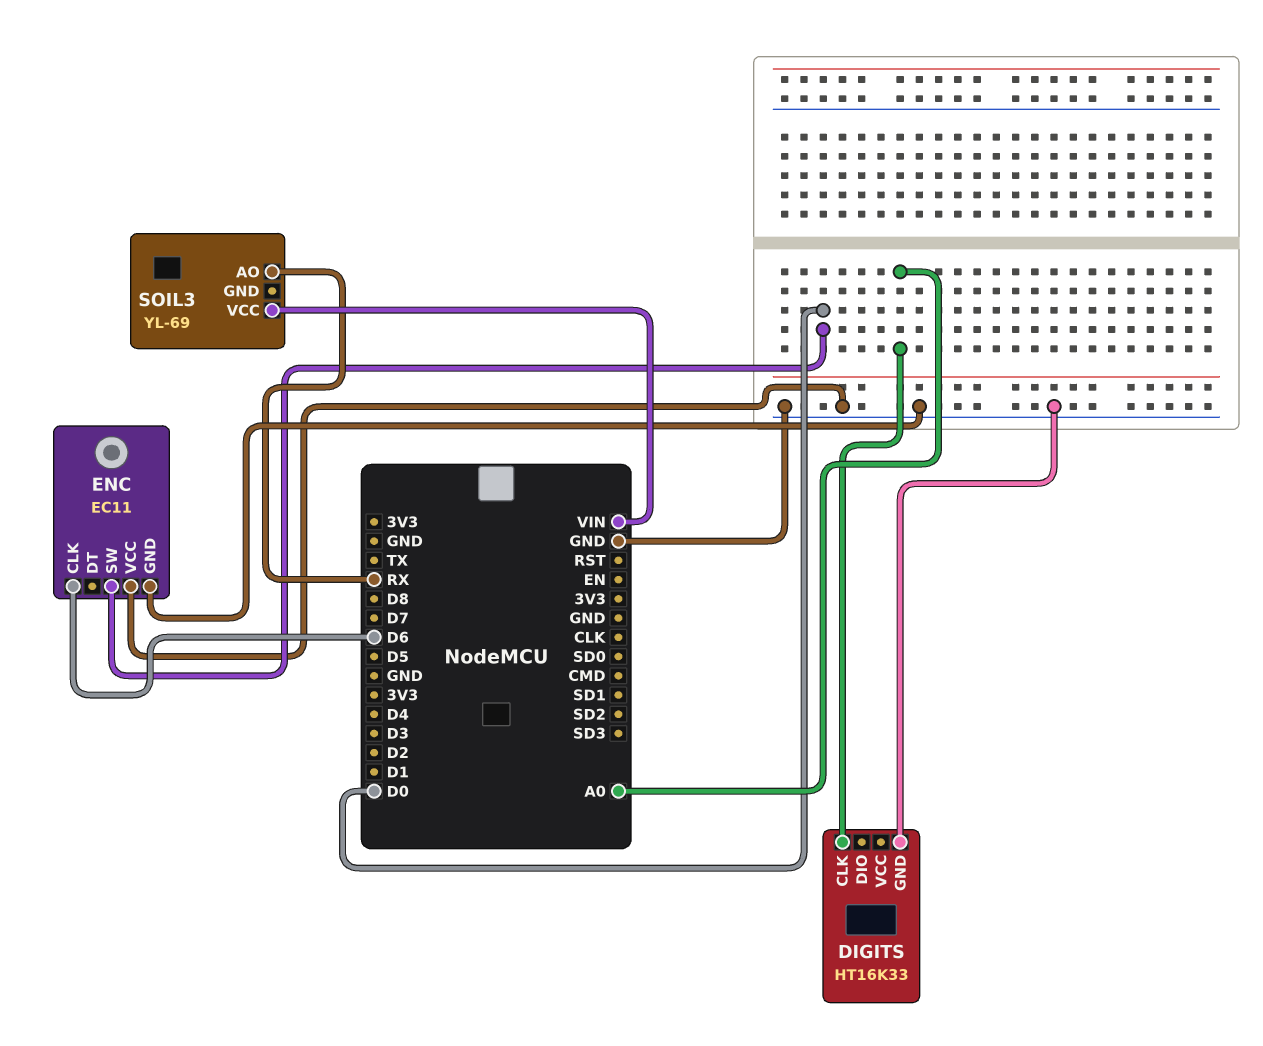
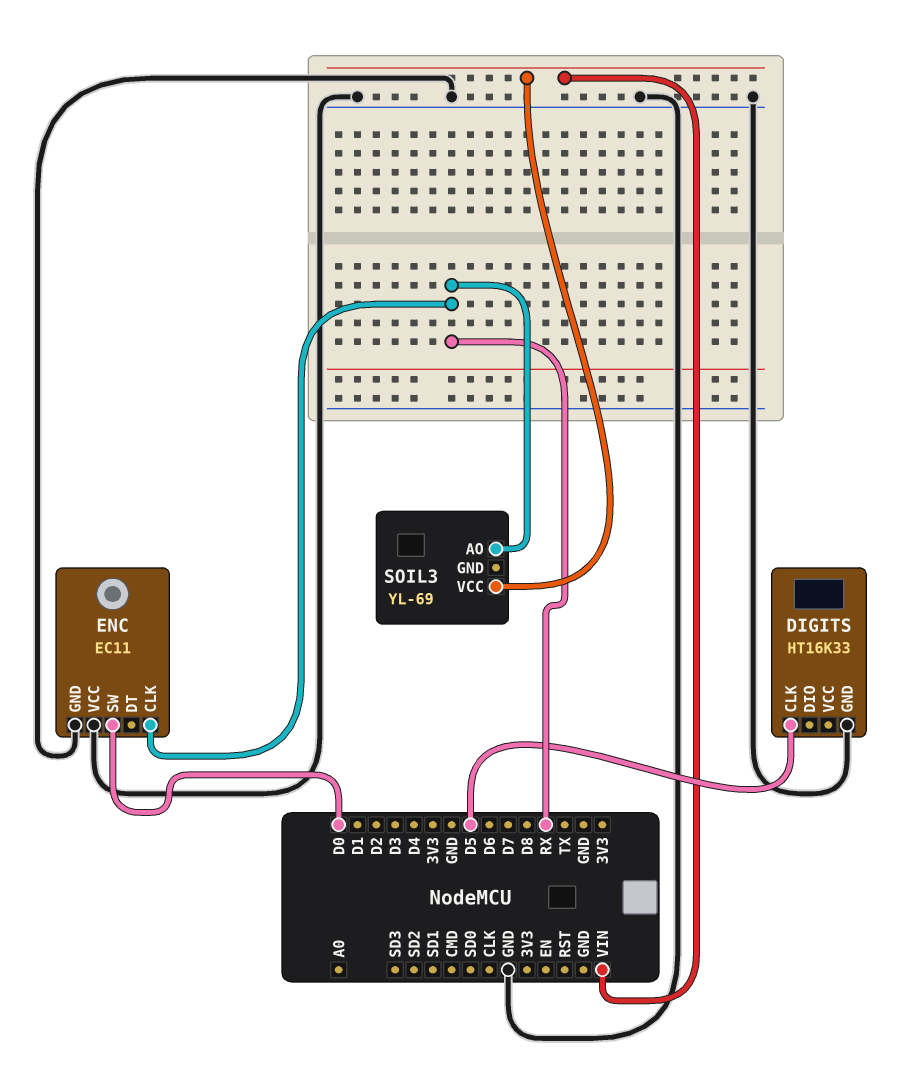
DIGITS pin CLK: A0 -> D5
ENC pin CLK: D6 -> RX

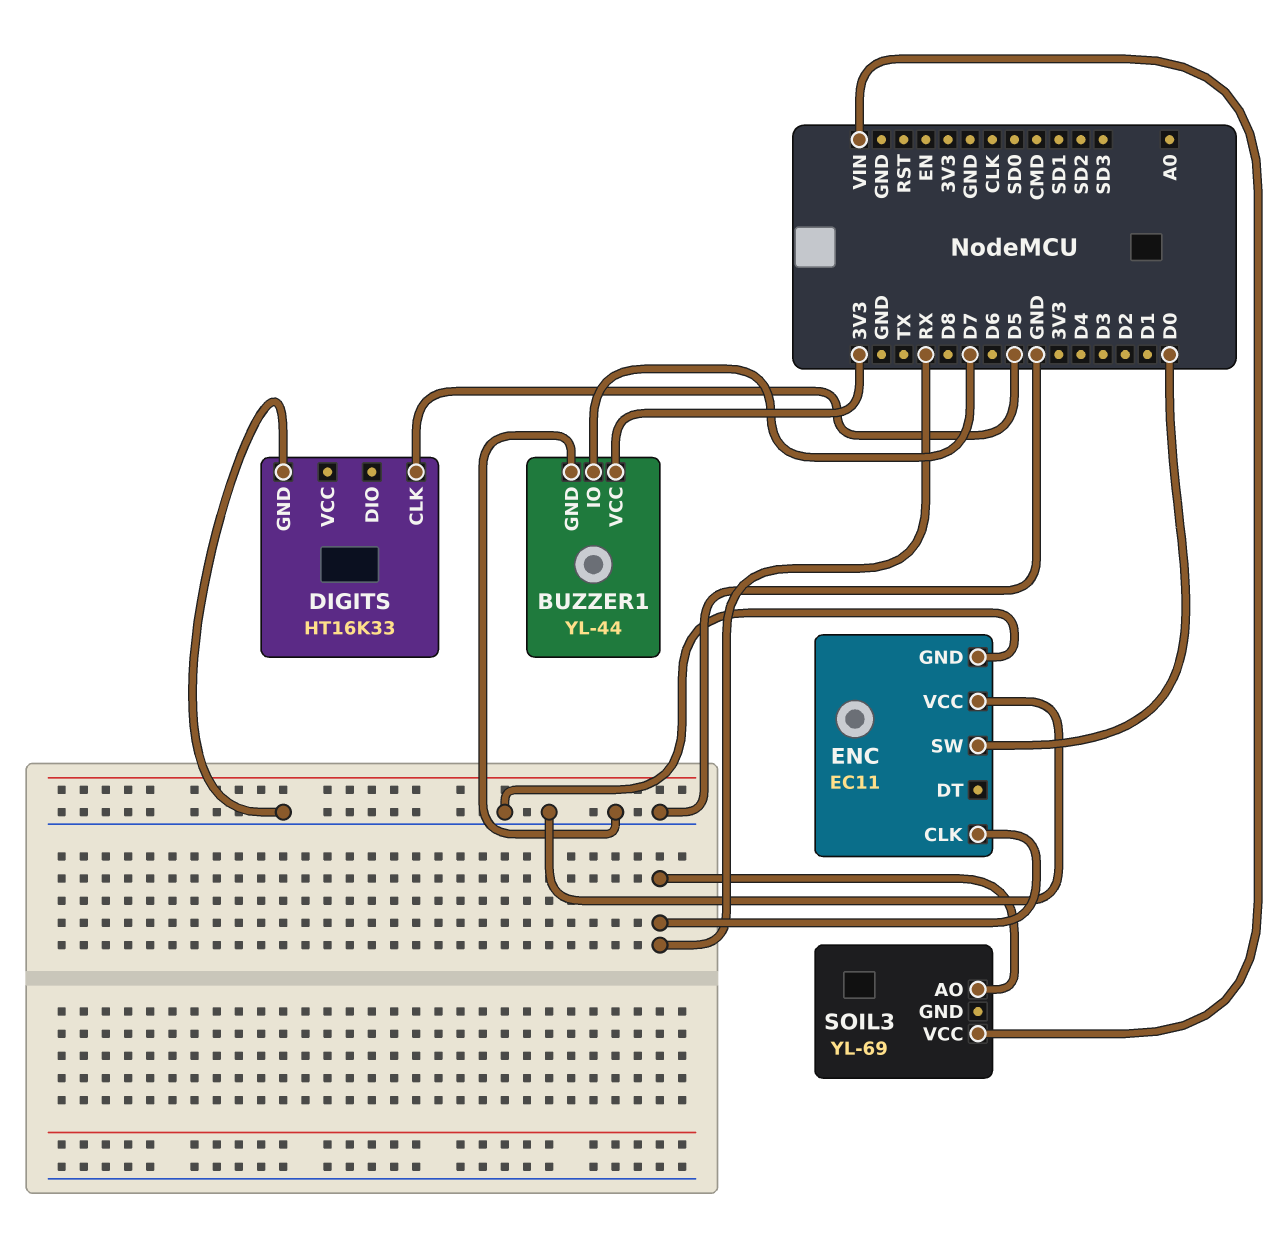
BUZZER1: none -> YL-44
BUZZER1 pin GND: none -> GND
BUZZER1 pin IO: none -> D7
BUZZER1 pin VCC: none -> 3V3

